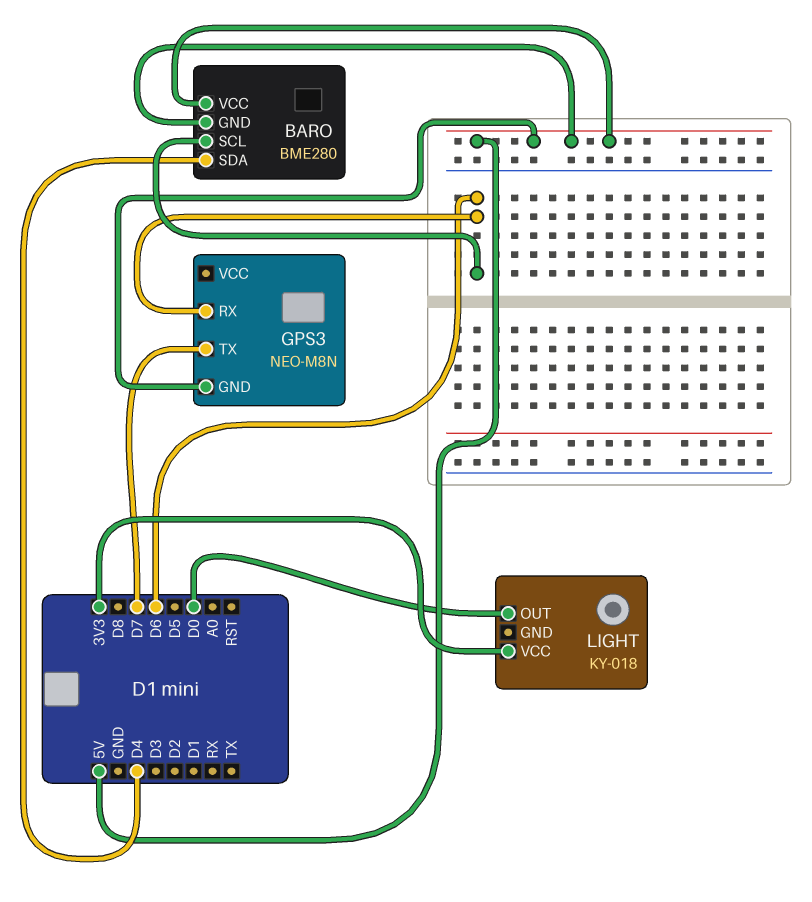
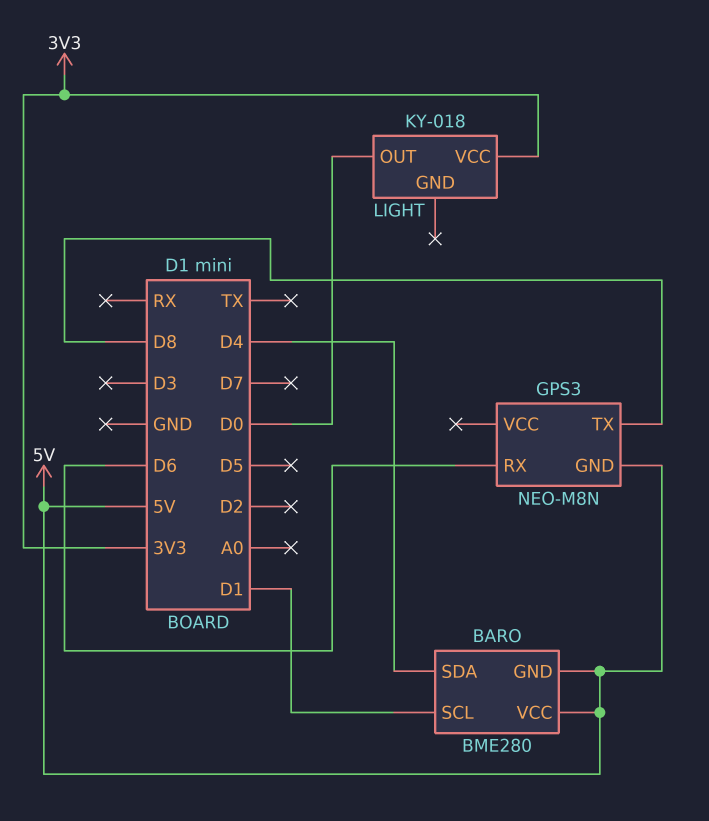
BARO pin SCL: D6 -> D1
GPS3 pin TX: D7 -> D8

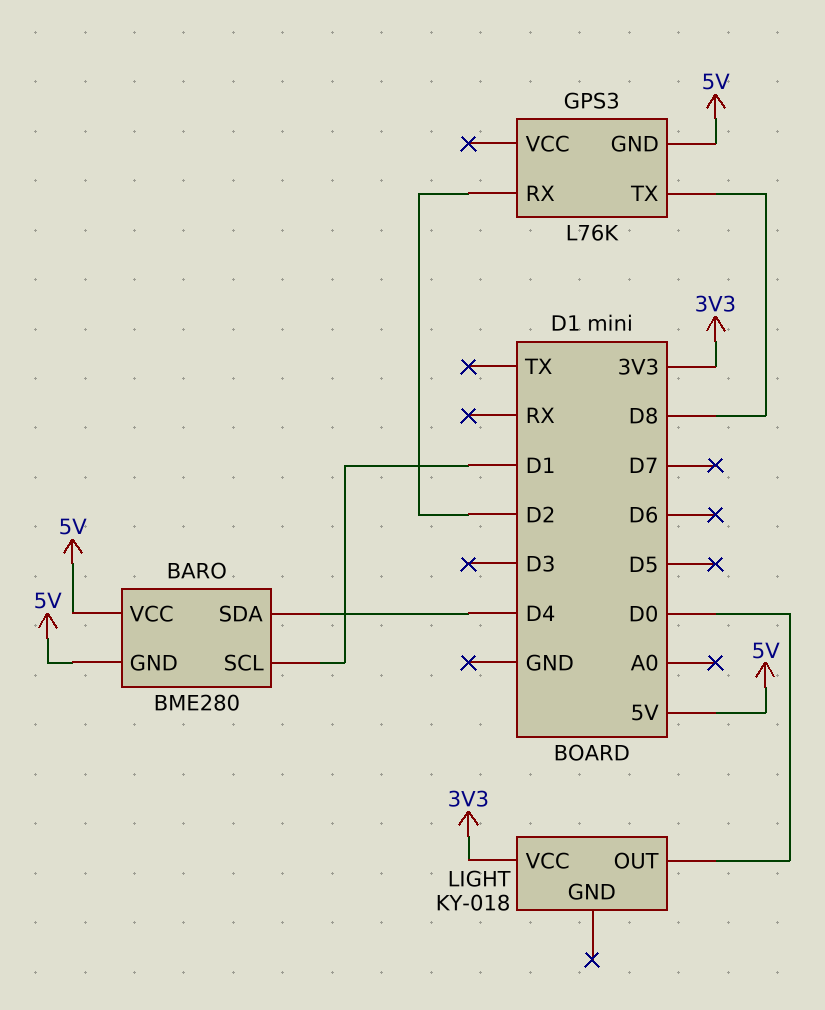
GPS3: NEO-M8N -> L76K
GPS3 pin RX: D6 -> D2

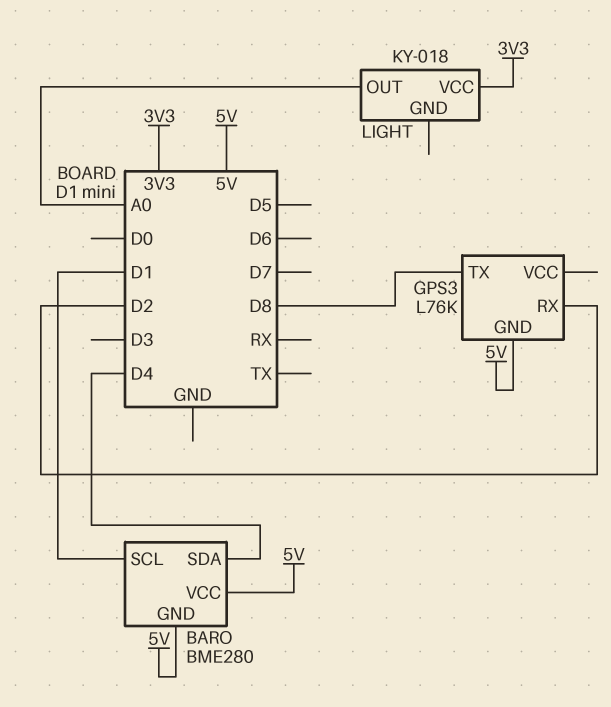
LIGHT pin OUT: D0 -> A0

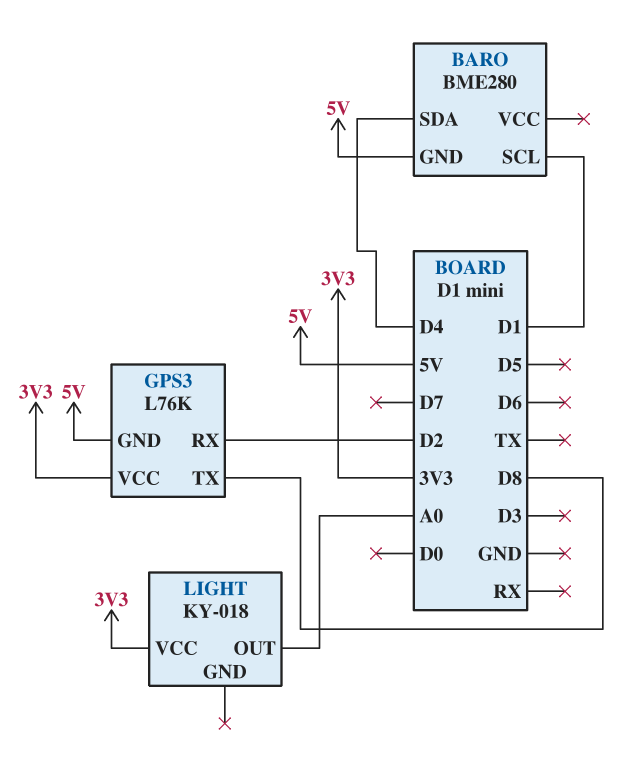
BARO pin VCC: 5V -> none
GPS3 pin VCC: none -> 3V3

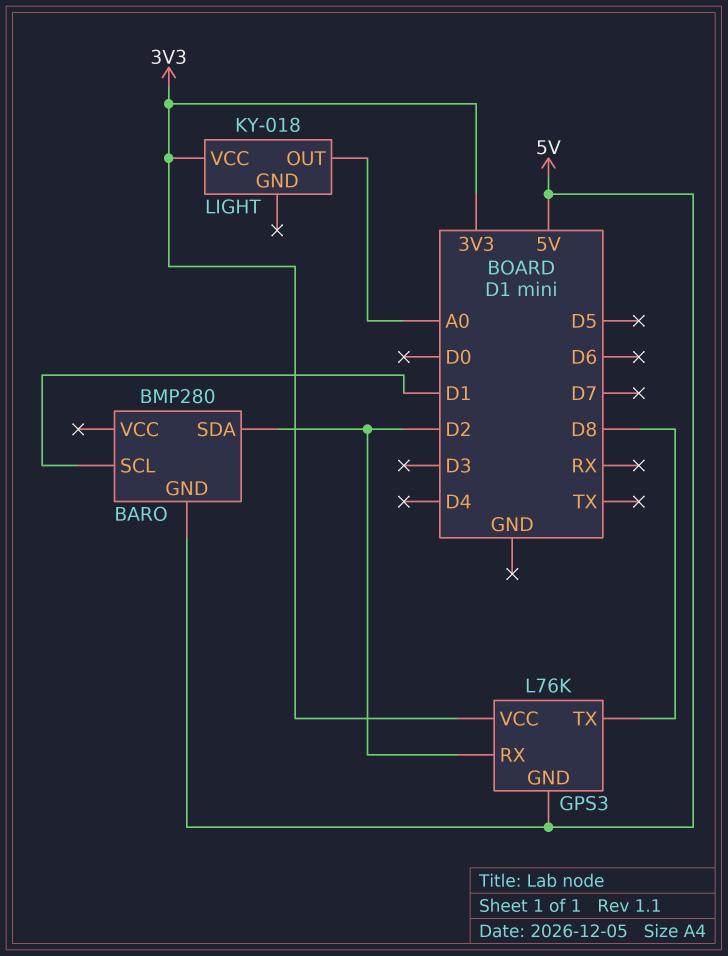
BARO: BME280 -> BMP280
BARO pin SDA: D4 -> D2

